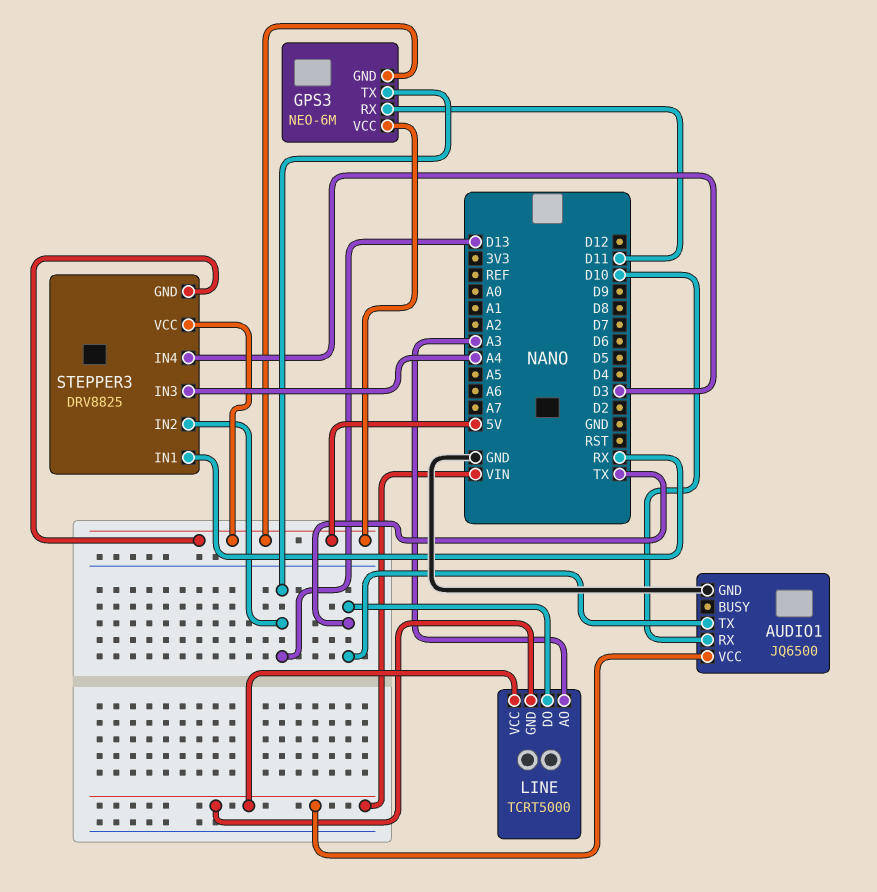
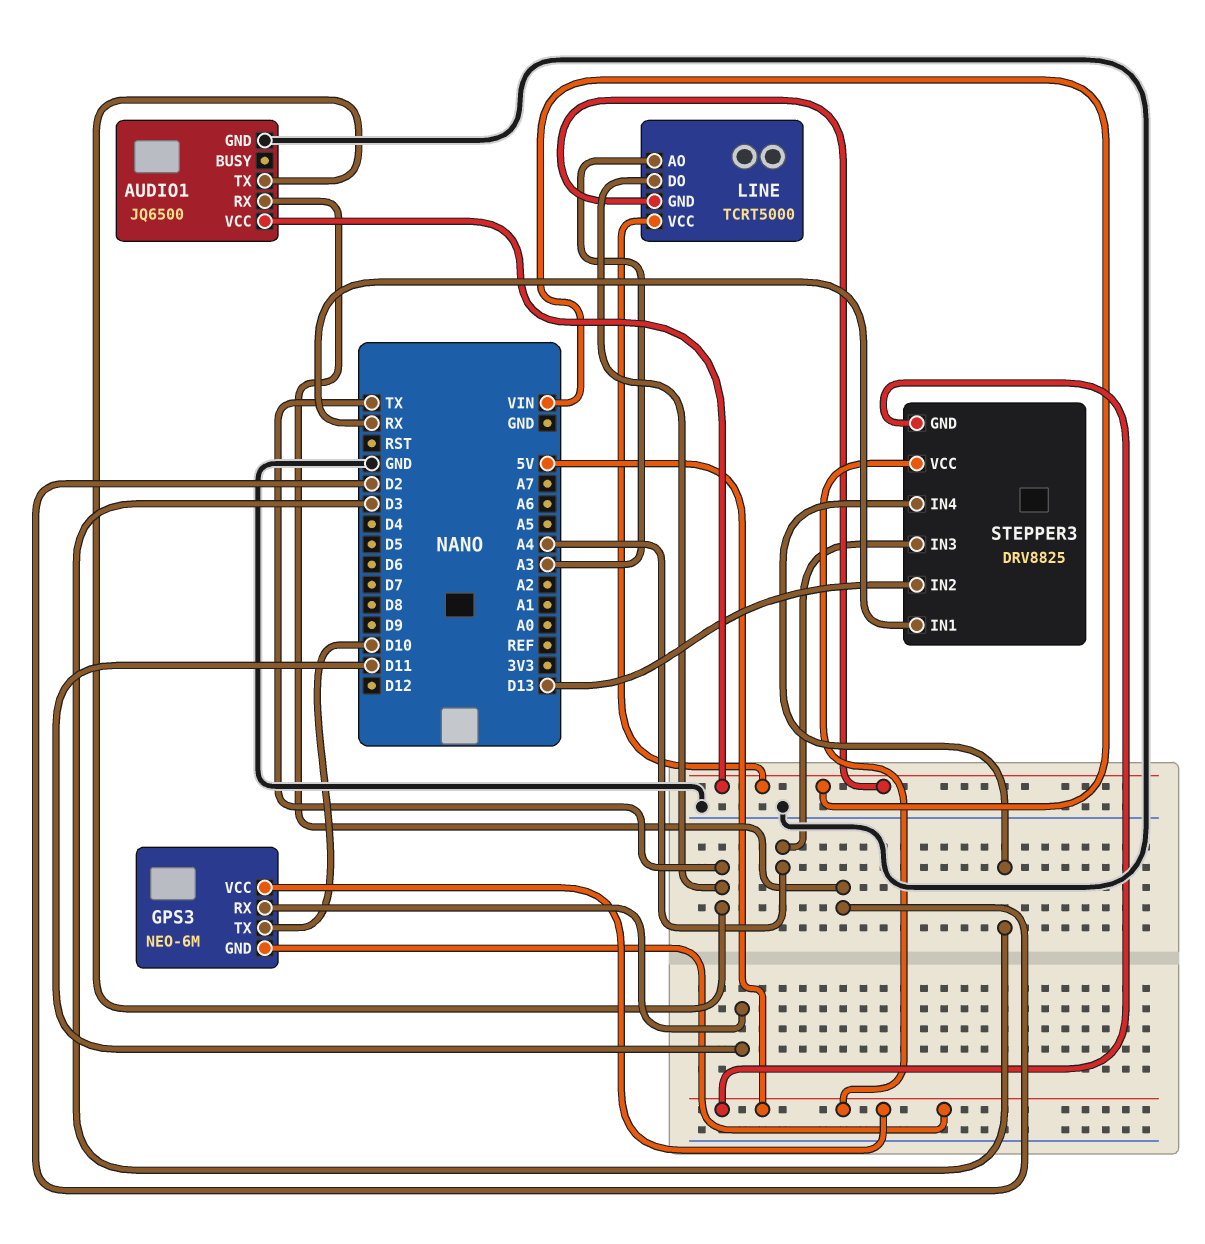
AUDIO1 pin RX: D10 -> D2
GPS3 pin TX: D13 -> D10

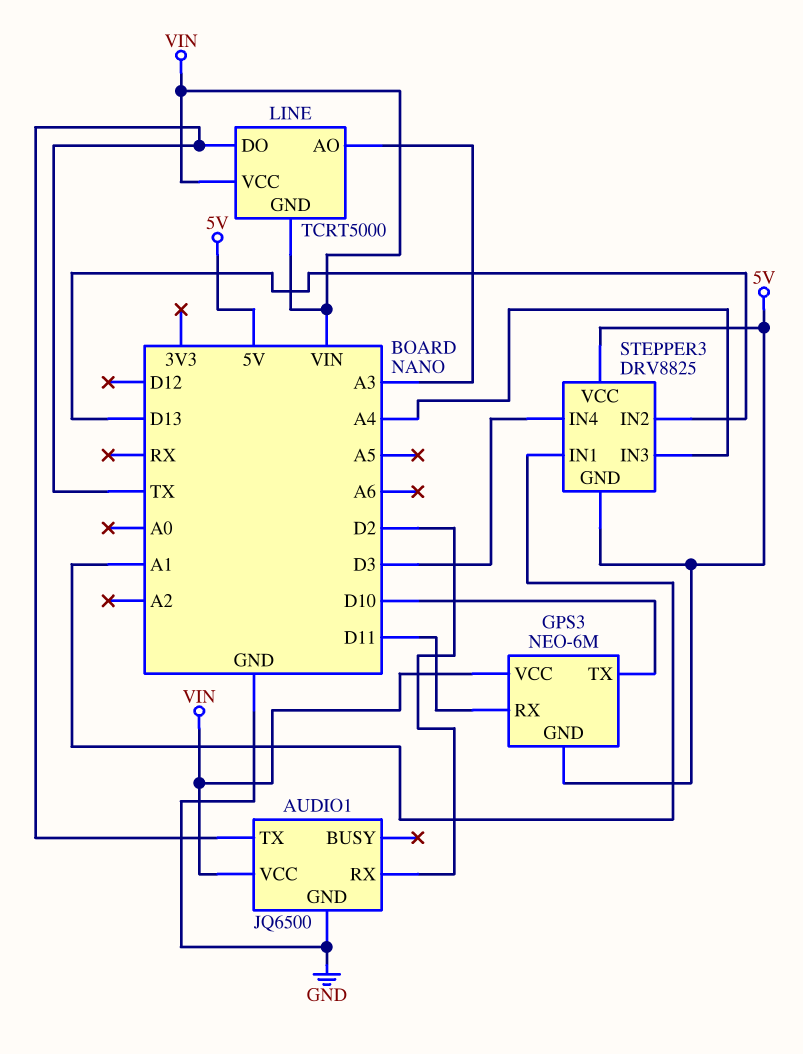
GPS3 pin VCC: 5V -> VIN
STEPPER3 pin IN1: RX -> A1

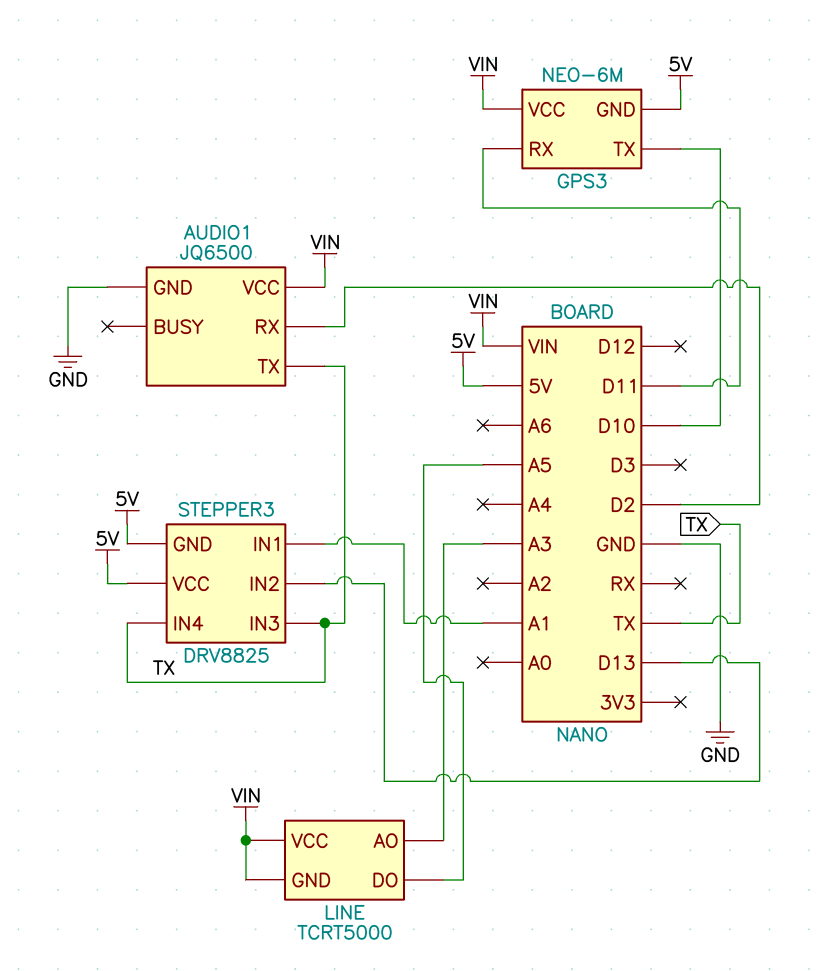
LINE pin DO: TX -> A5
STEPPER3 pin IN3: A4 -> TX
STEPPER3 pin IN4: D3 -> TX

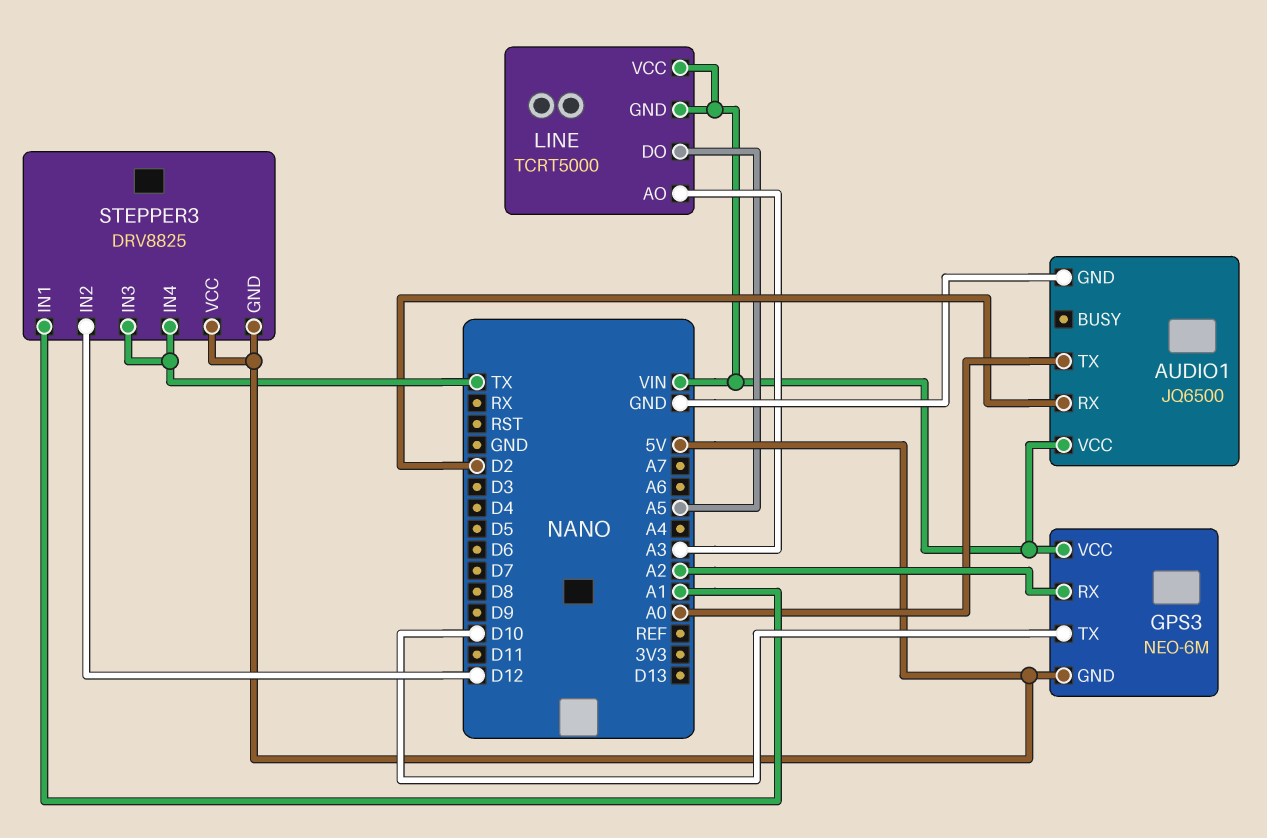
AUDIO1 pin TX: TX -> A0
GPS3 pin RX: D11 -> A2
STEPPER3 pin IN2: D13 -> D12

